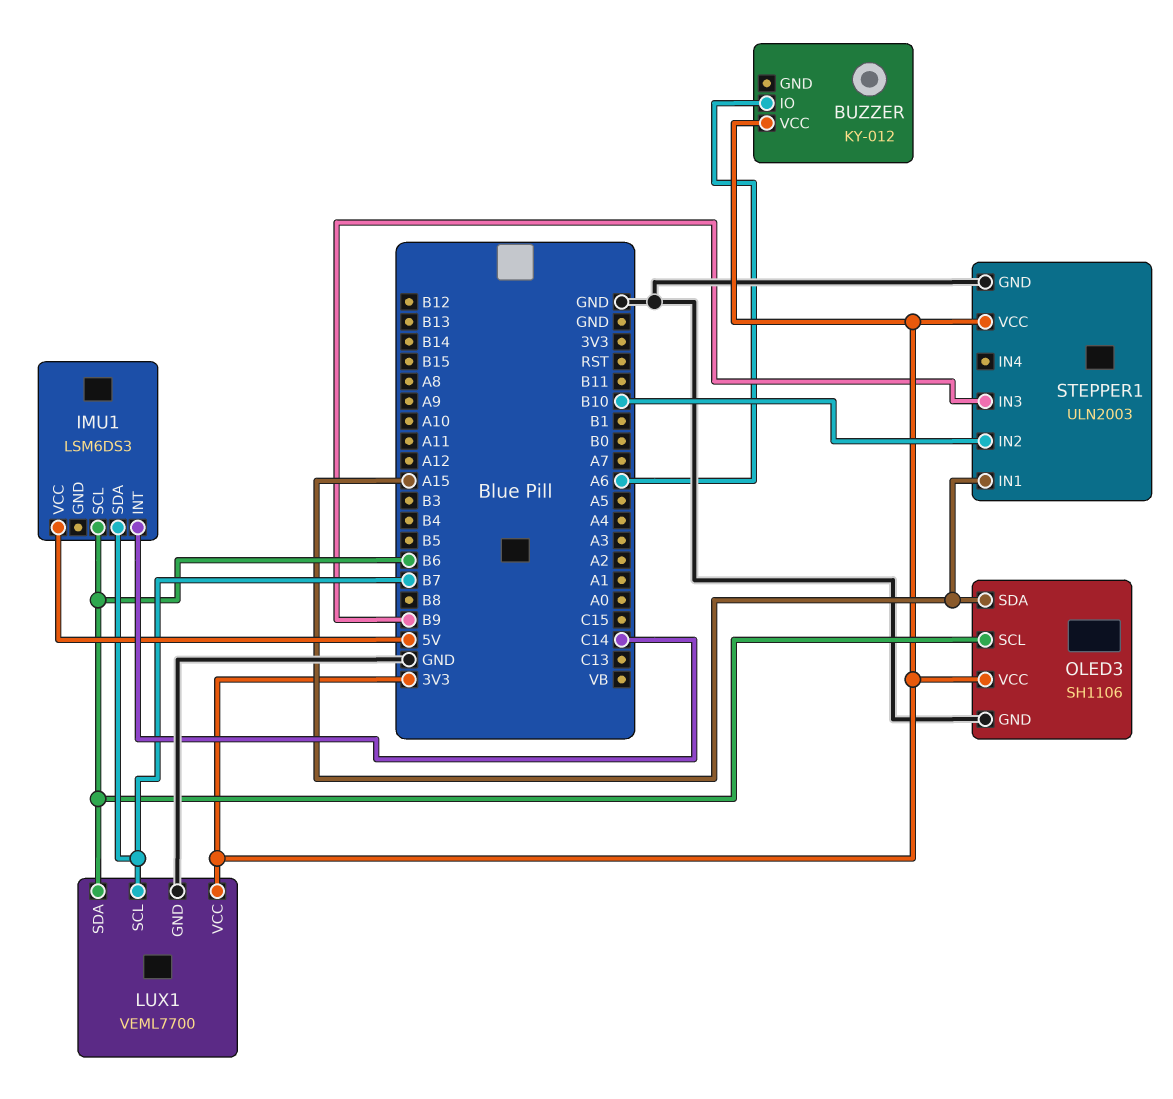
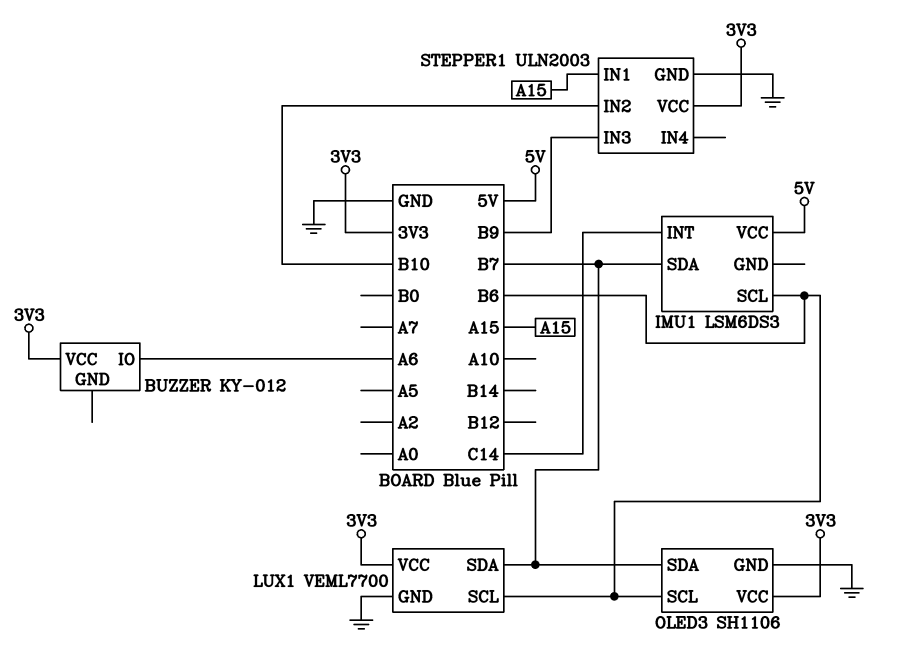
LUX1 pin SCL: B7 -> B6
LUX1 pin SDA: B6 -> B7
OLED3 pin SDA: A15 -> B7

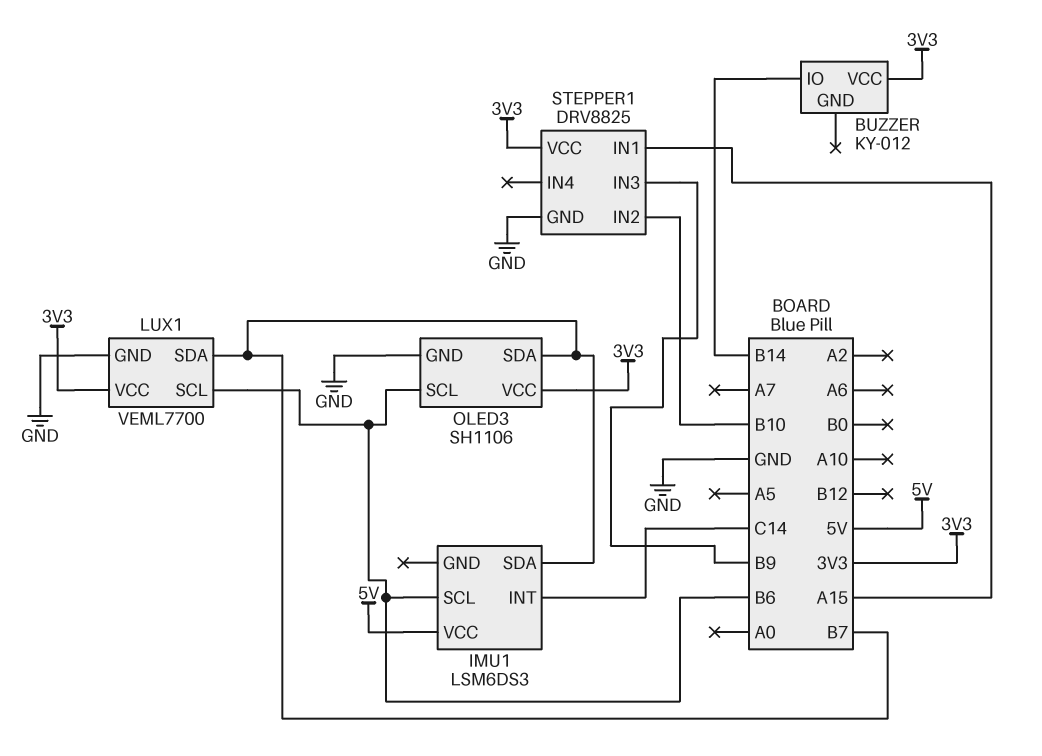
BUZZER pin IO: A6 -> B14
STEPPER1: ULN2003 -> DRV8825

